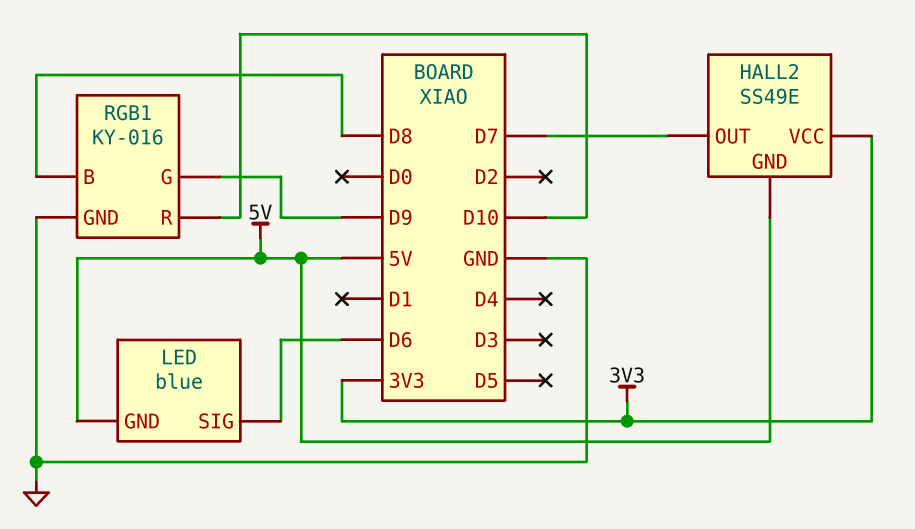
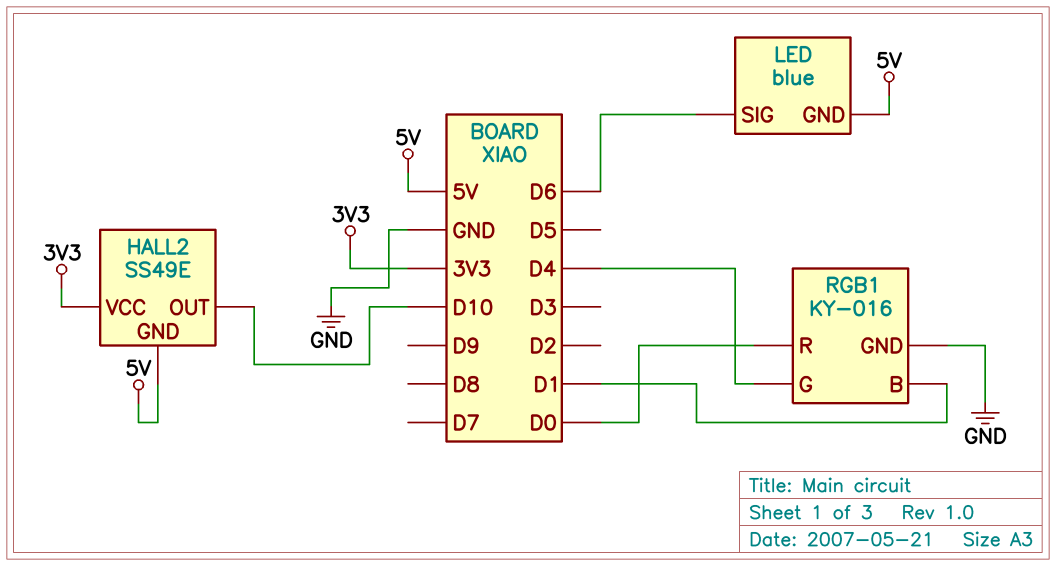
HALL2 pin OUT: D7 -> D10
RGB1 pin B: D8 -> D1
RGB1 pin G: D9 -> D4
RGB1 pin R: D10 -> D0

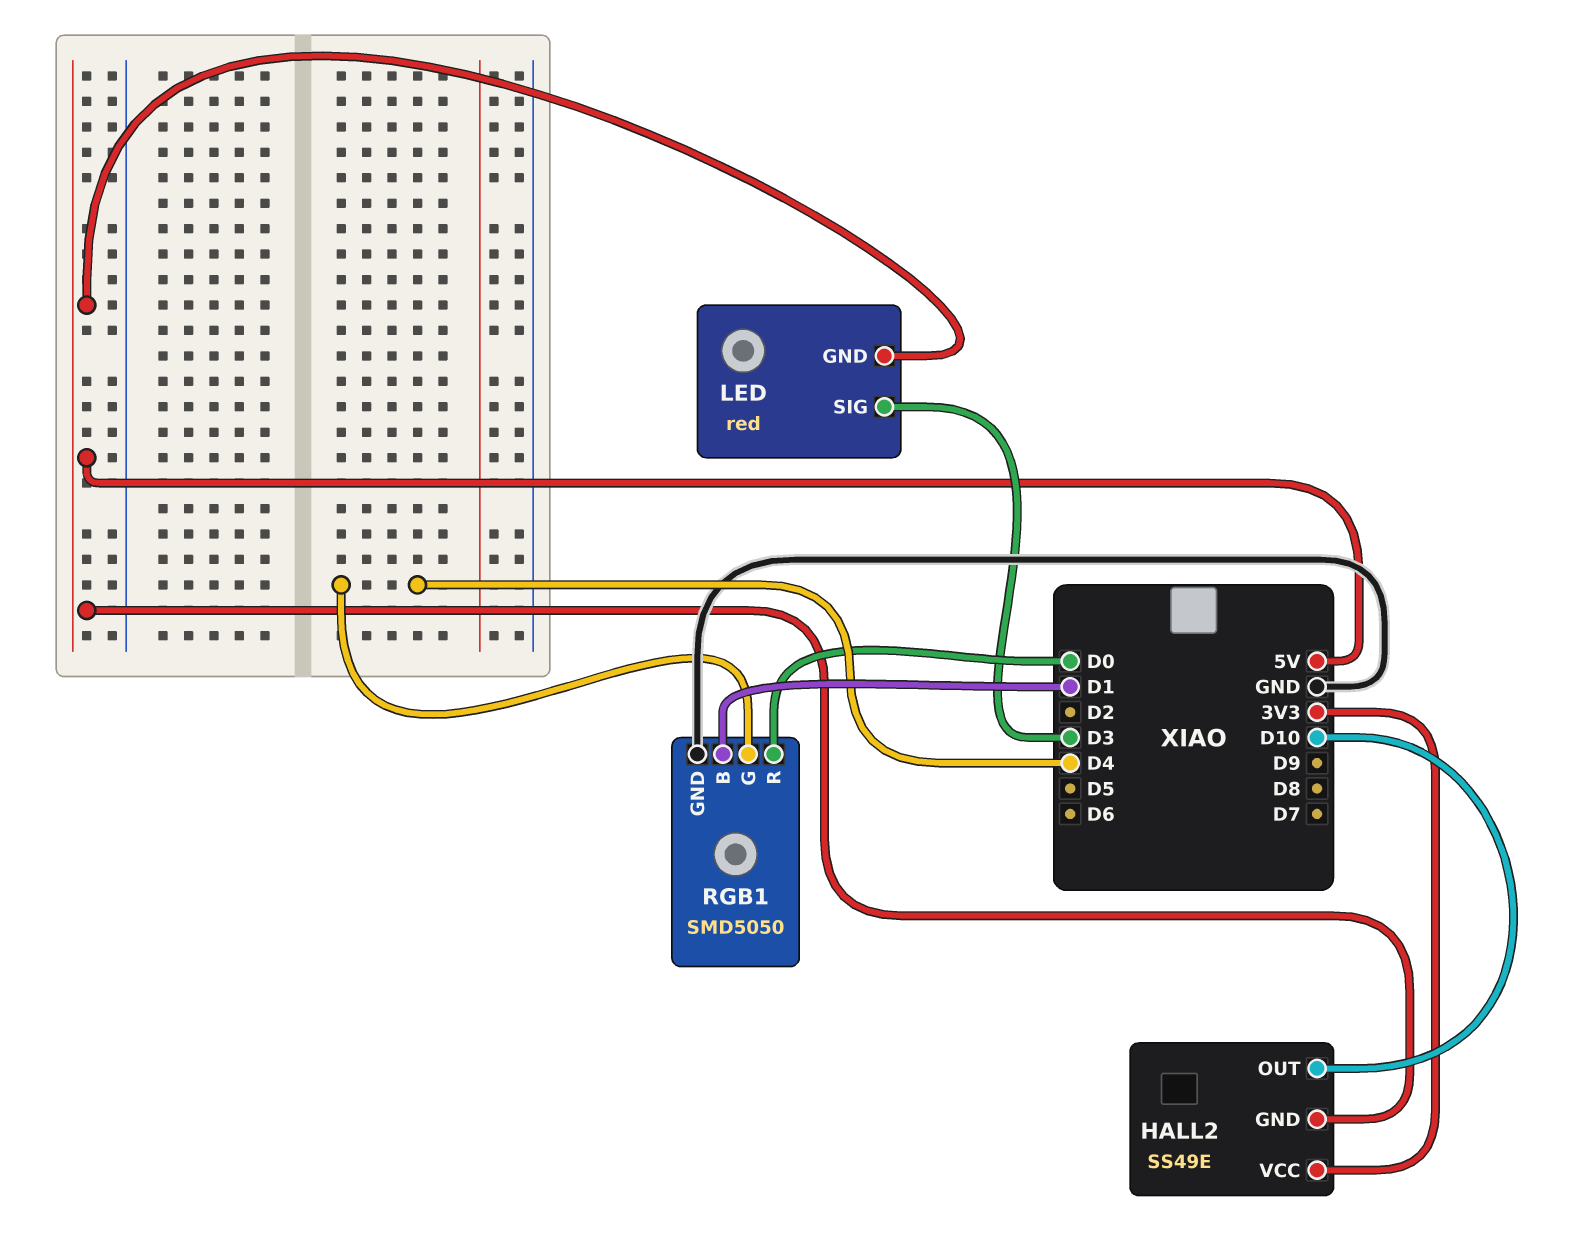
LED: blue -> red
LED pin SIG: D6 -> D3
RGB1: KY-016 -> SMD5050

